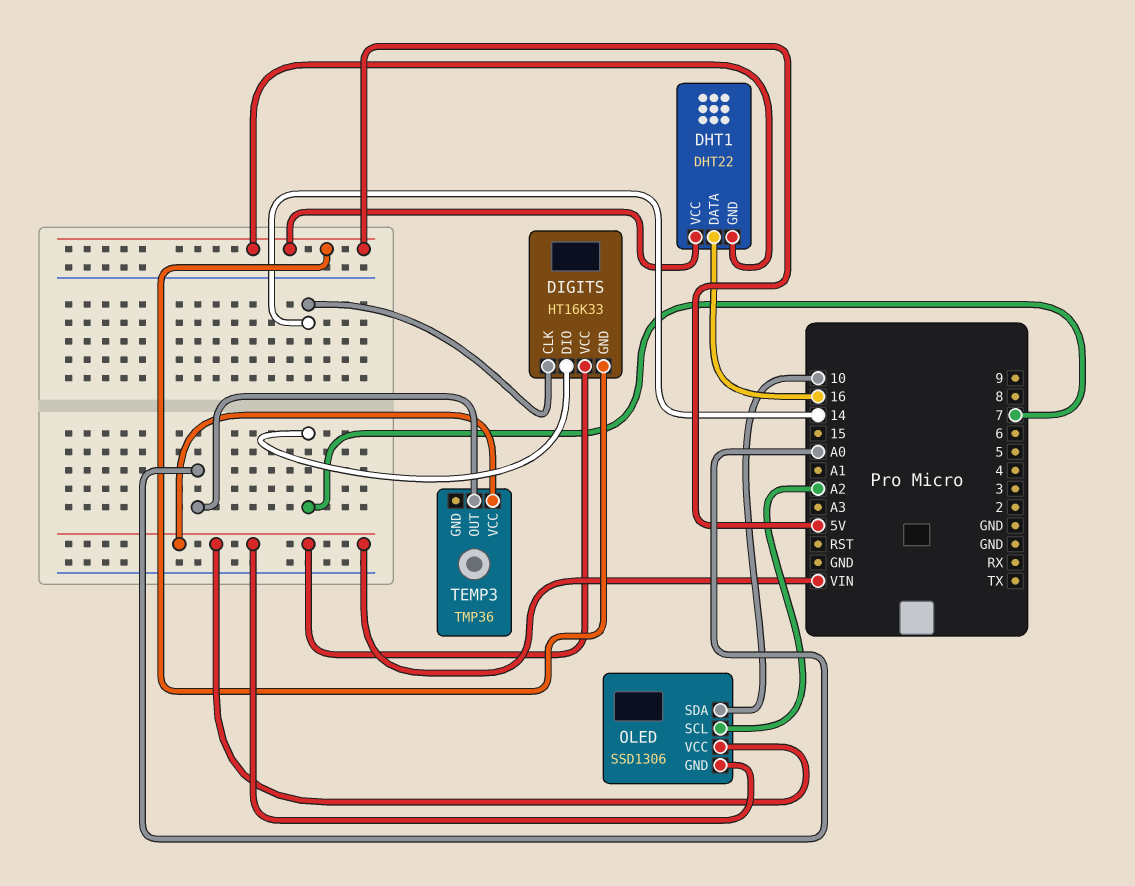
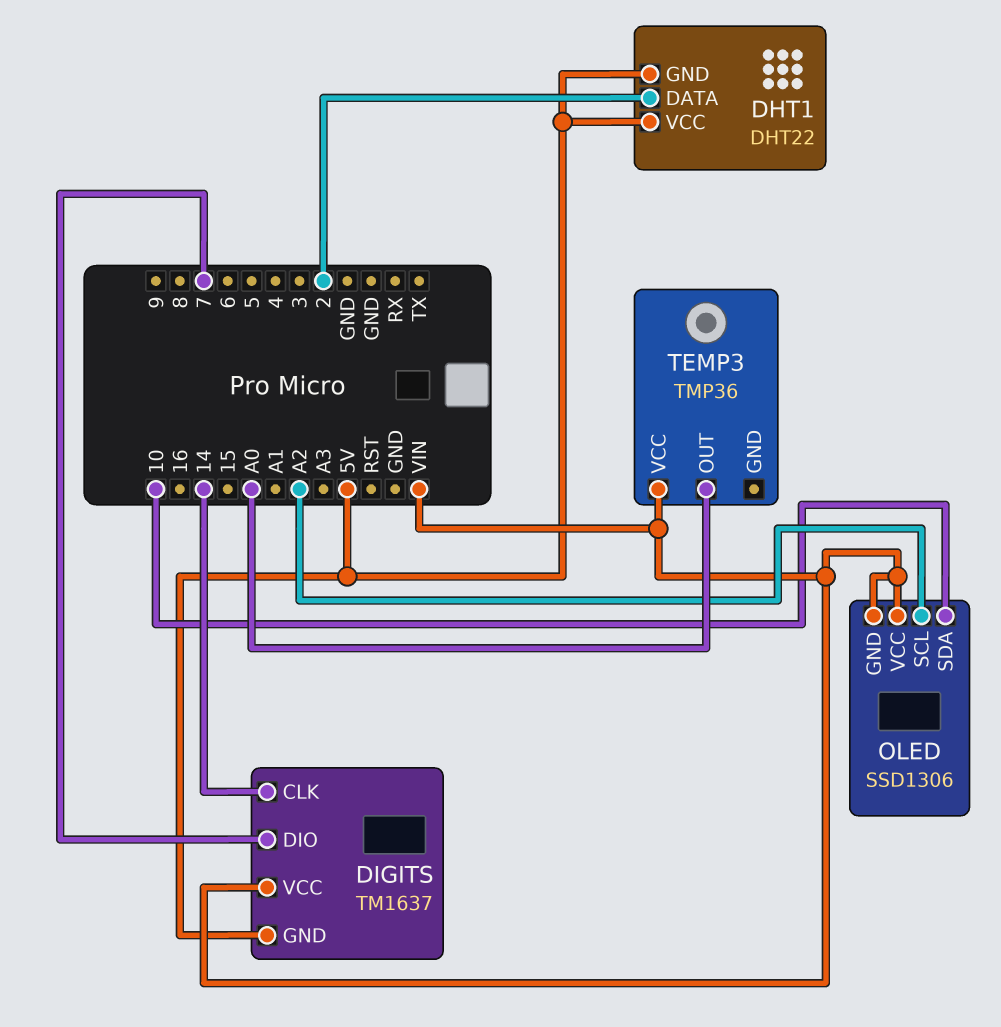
DHT1 pin DATA: 16 -> 2
DIGITS: HT16K33 -> TM1637

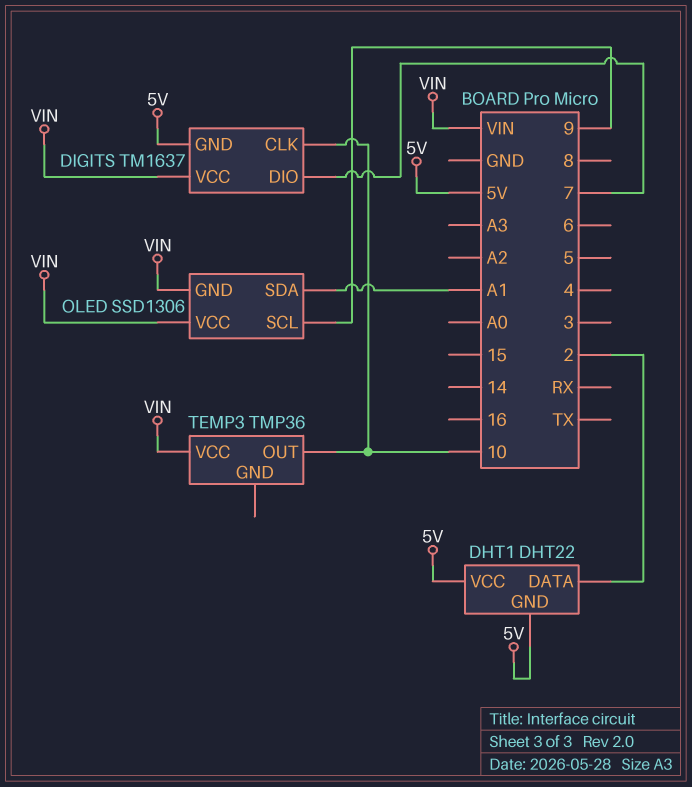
DIGITS pin CLK: 14 -> 10
OLED pin SCL: A2 -> 9
OLED pin SDA: 10 -> A1
TEMP3 pin OUT: A0 -> 10

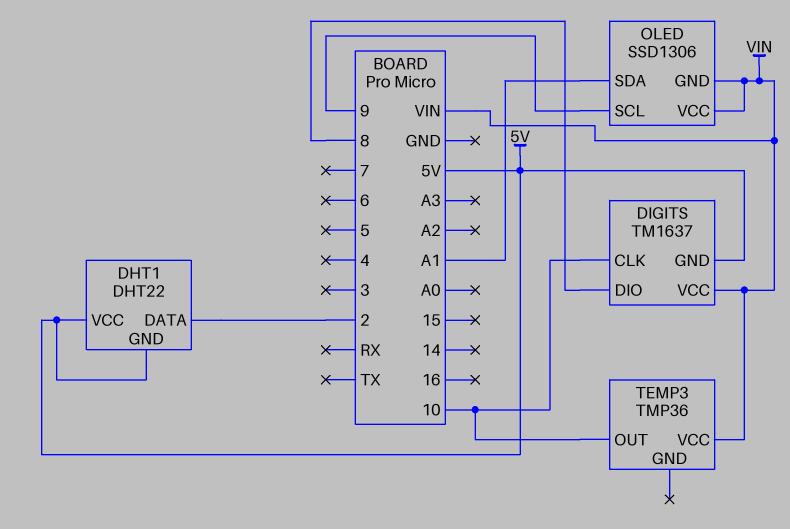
DIGITS pin DIO: 7 -> 8

